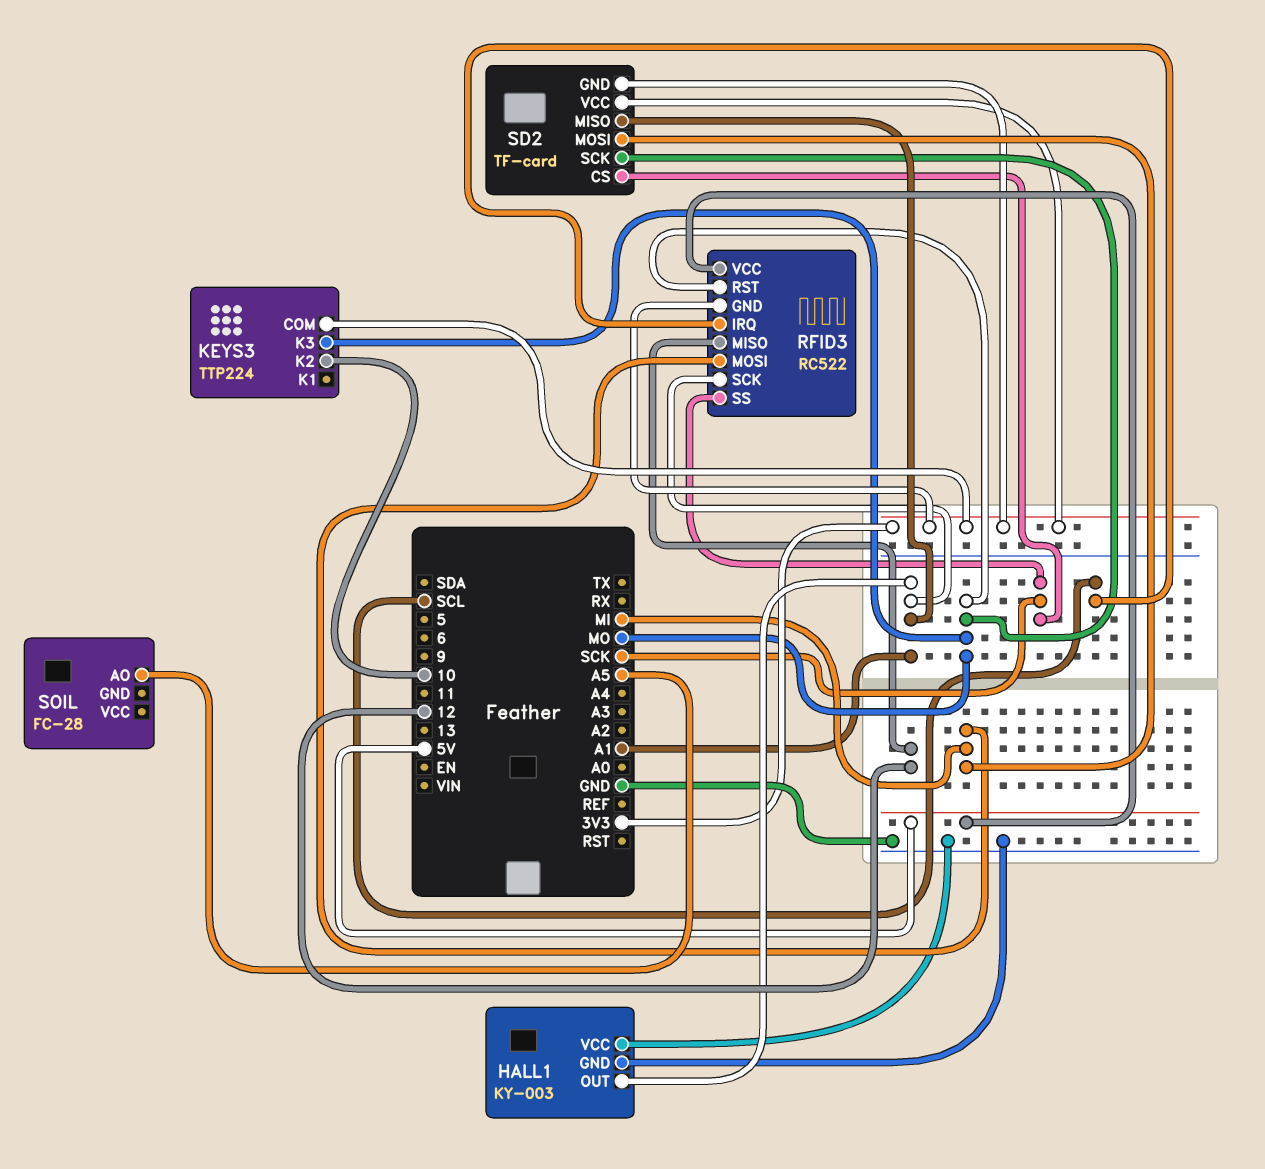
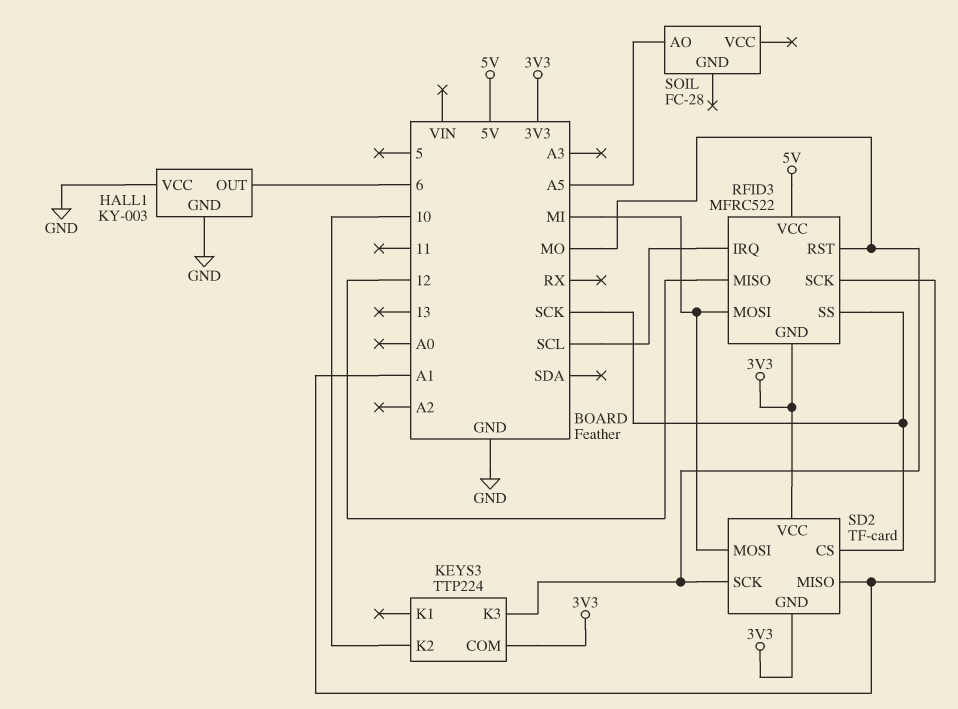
HALL1 pin OUT: A1 -> 6
RFID3: RC522 -> MFRC522

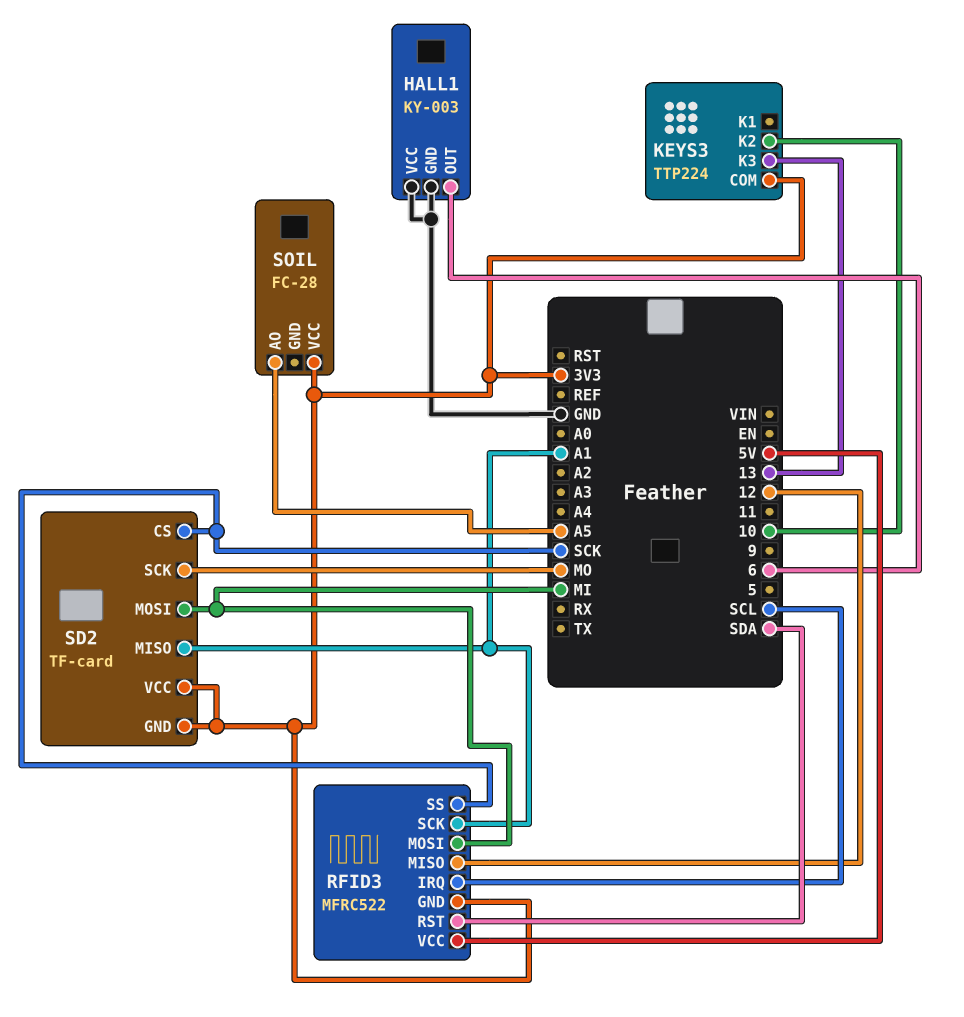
KEYS3 pin K3: MO -> 13
RFID3 pin RST: MO -> SDA
SOIL pin VCC: none -> 3V3

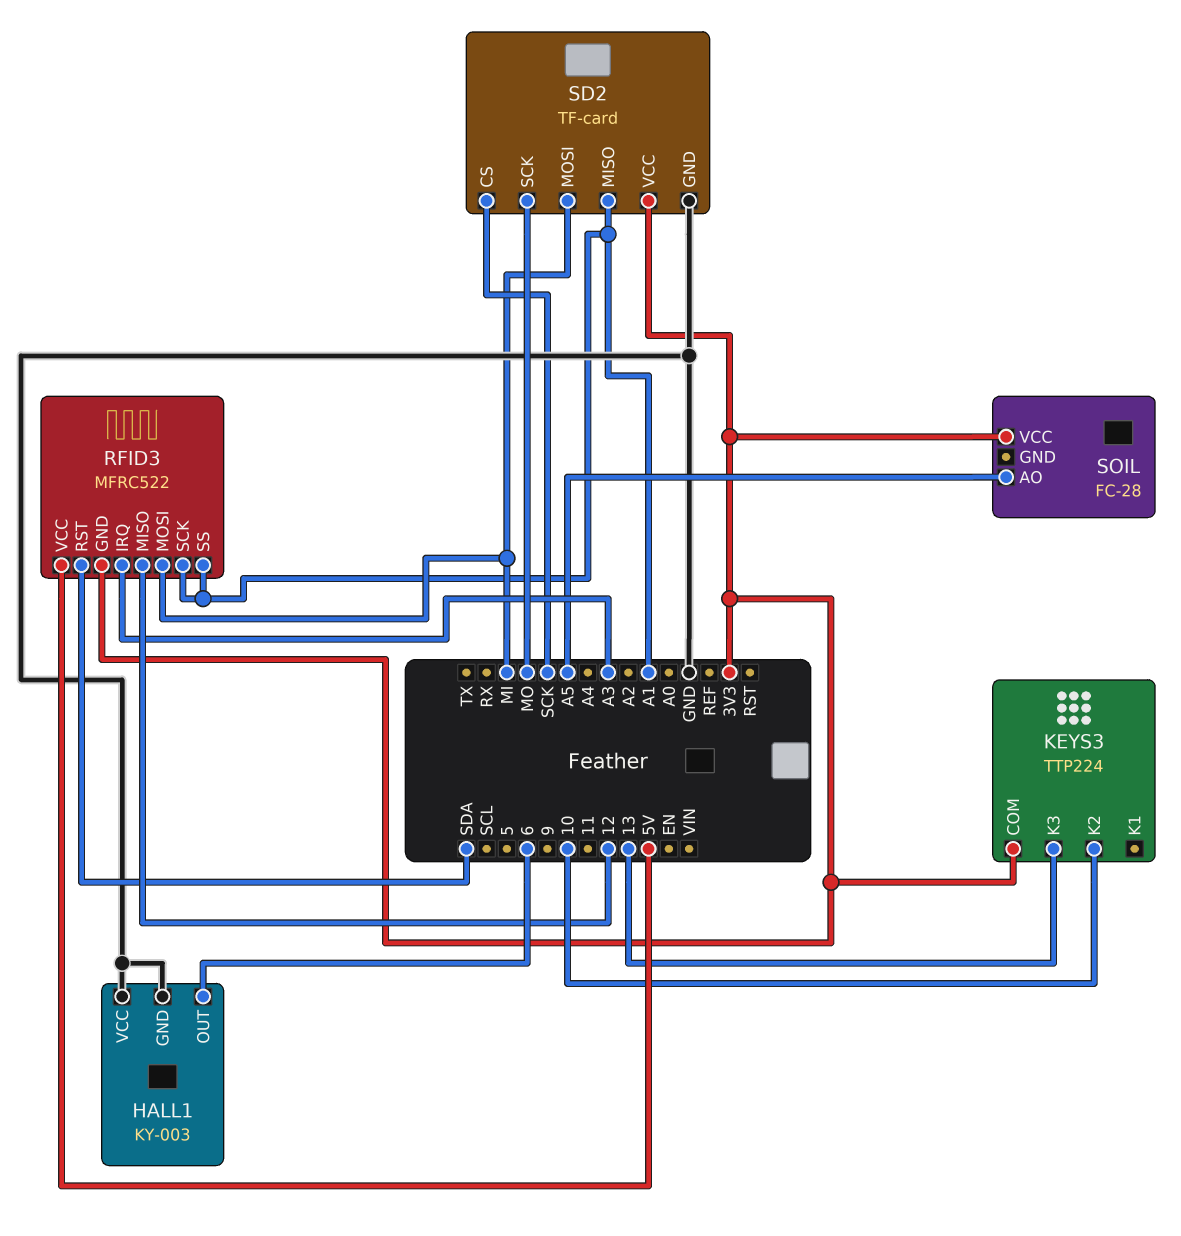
RFID3 pin IRQ: SCL -> A3
RFID3 pin SS: SCK -> A1
SD2 pin GND: 3V3 -> GND

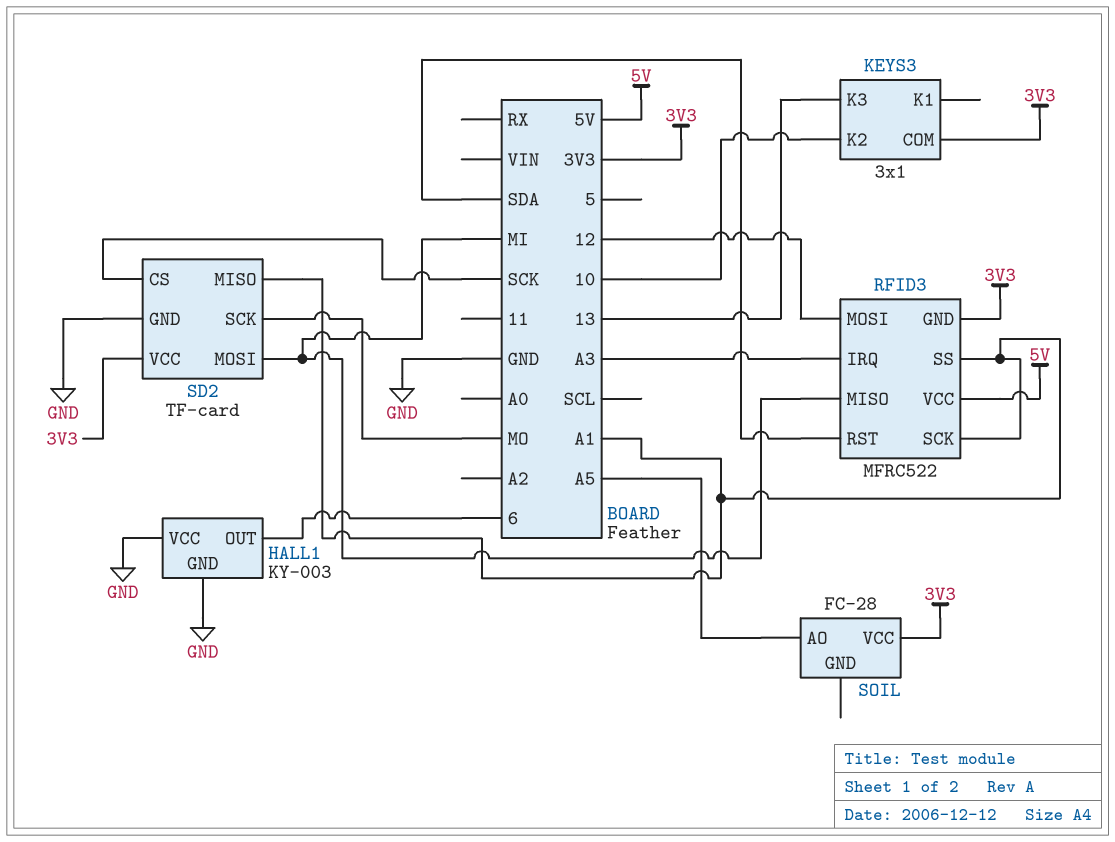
KEYS3: TTP224 -> 3x1
RFID3 pin MISO: 12 -> MI
RFID3 pin MOSI: MI -> 12

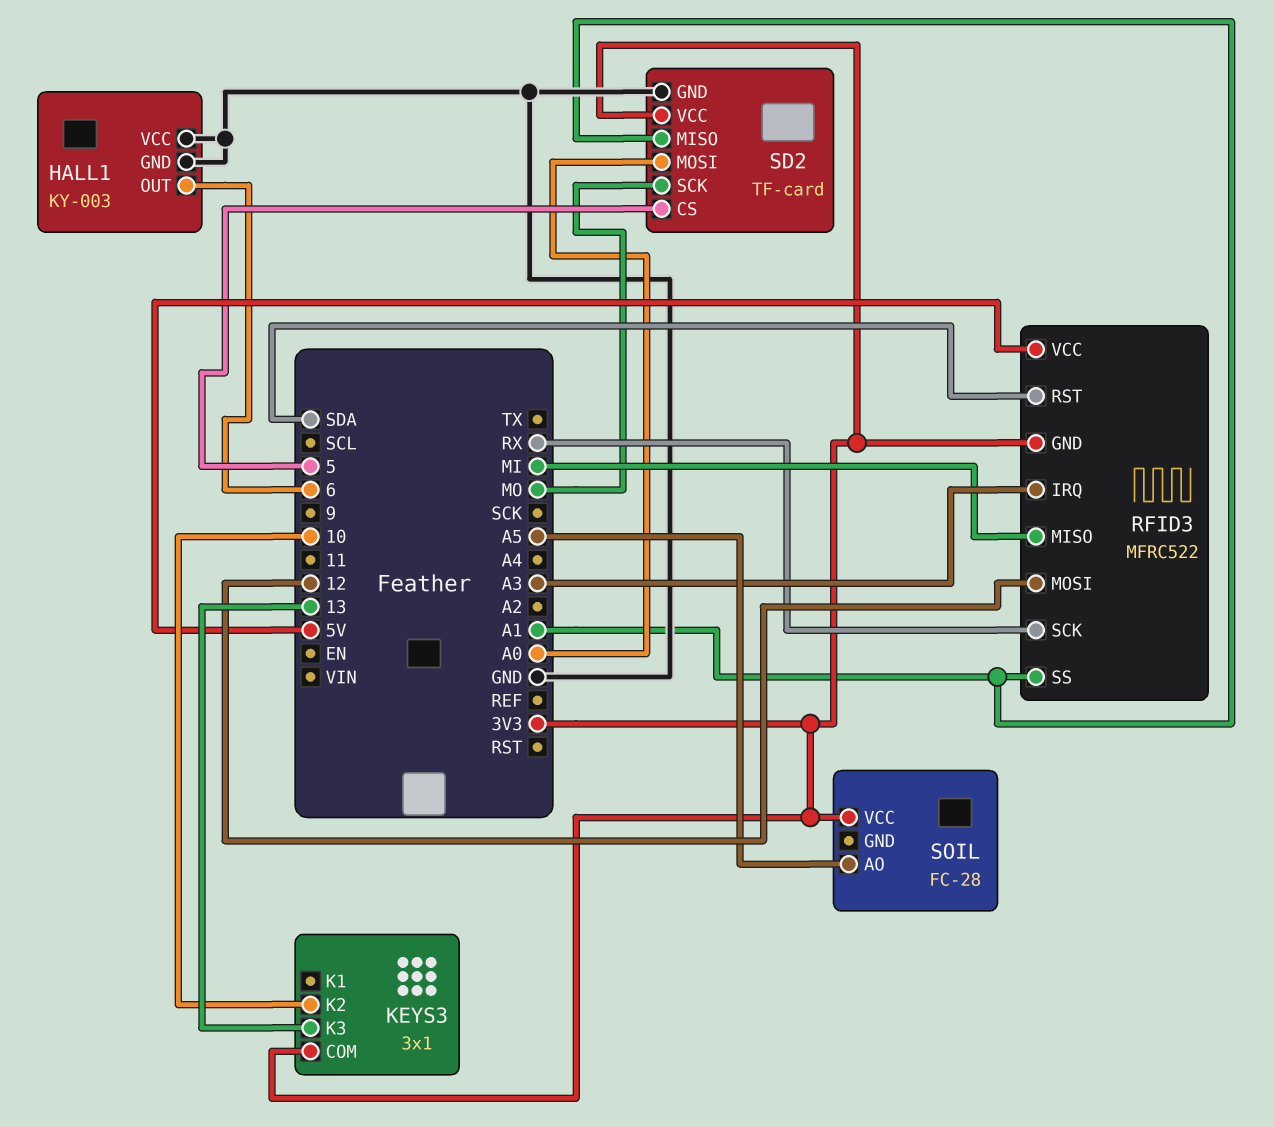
RFID3 pin SCK: A1 -> RX
SD2 pin CS: SCK -> 5
SD2 pin MOSI: MI -> A0

